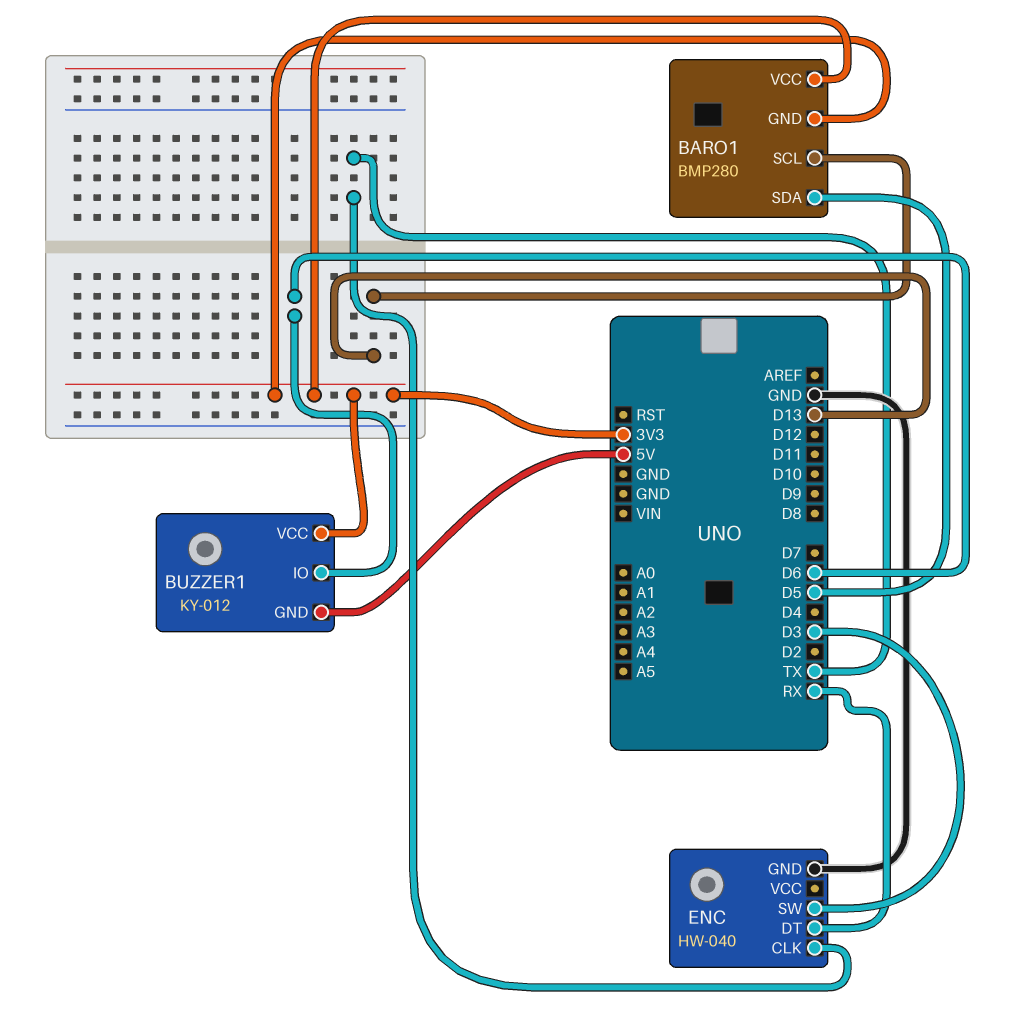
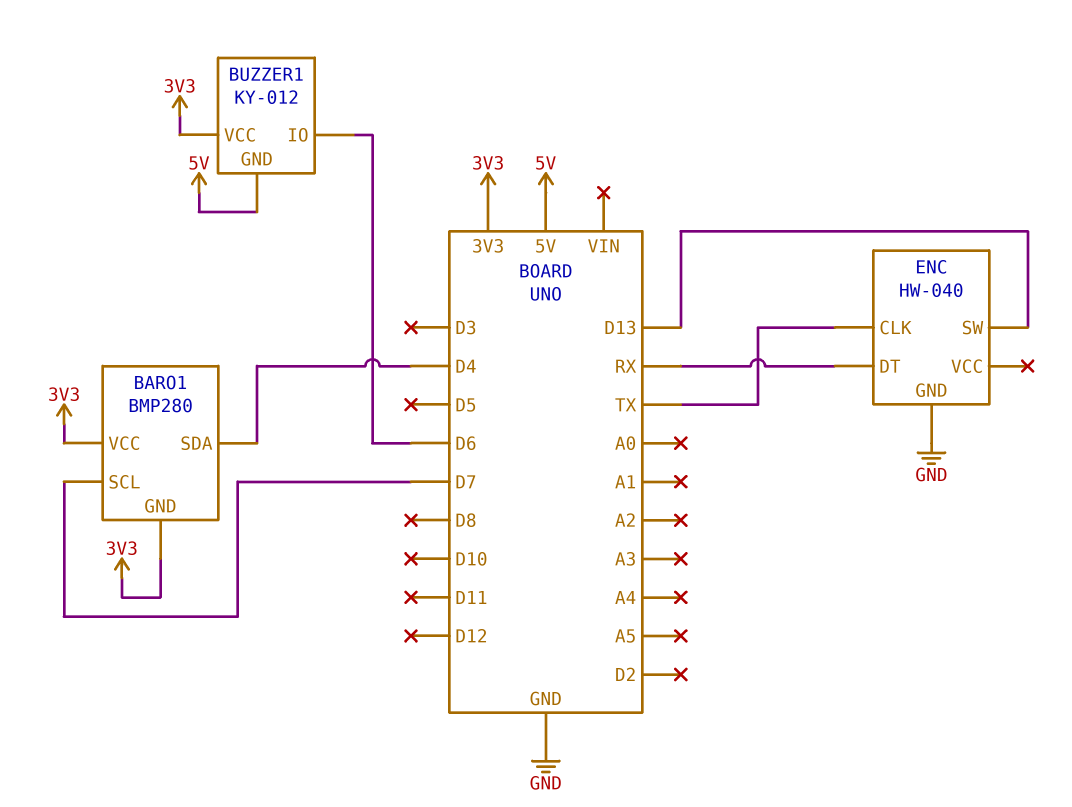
BARO1 pin SCL: D13 -> D7
BARO1 pin SDA: D5 -> D4
ENC pin SW: D3 -> D13

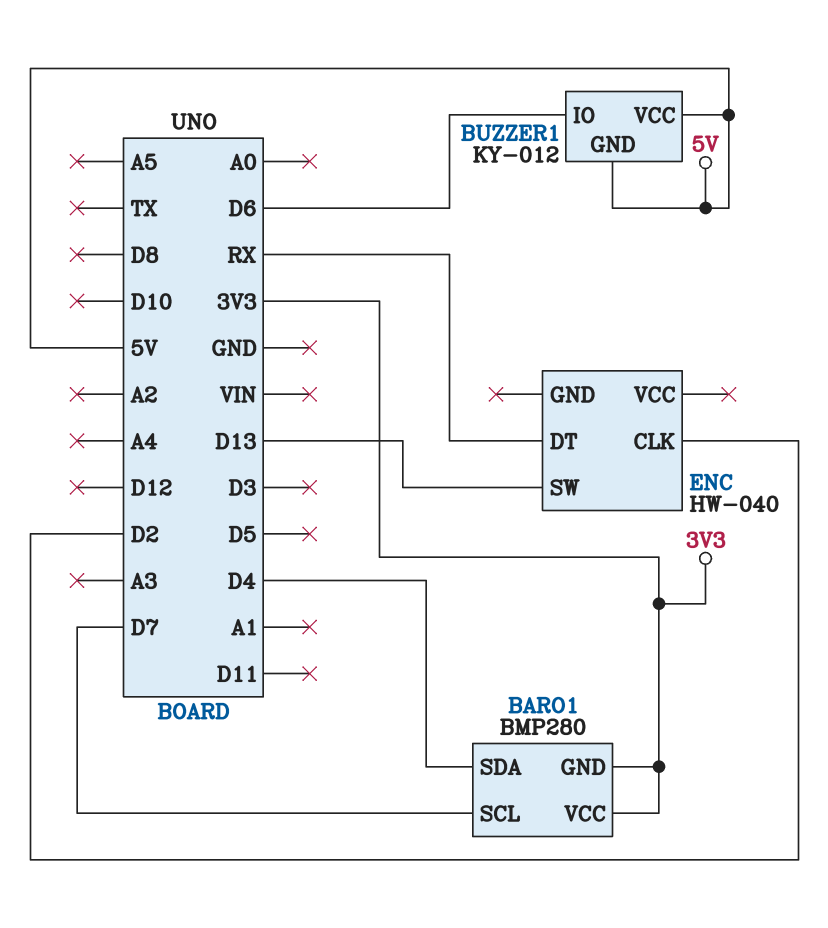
BUZZER1 pin VCC: 3V3 -> 5V
ENC pin CLK: TX -> D2
ENC pin GND: GND -> none

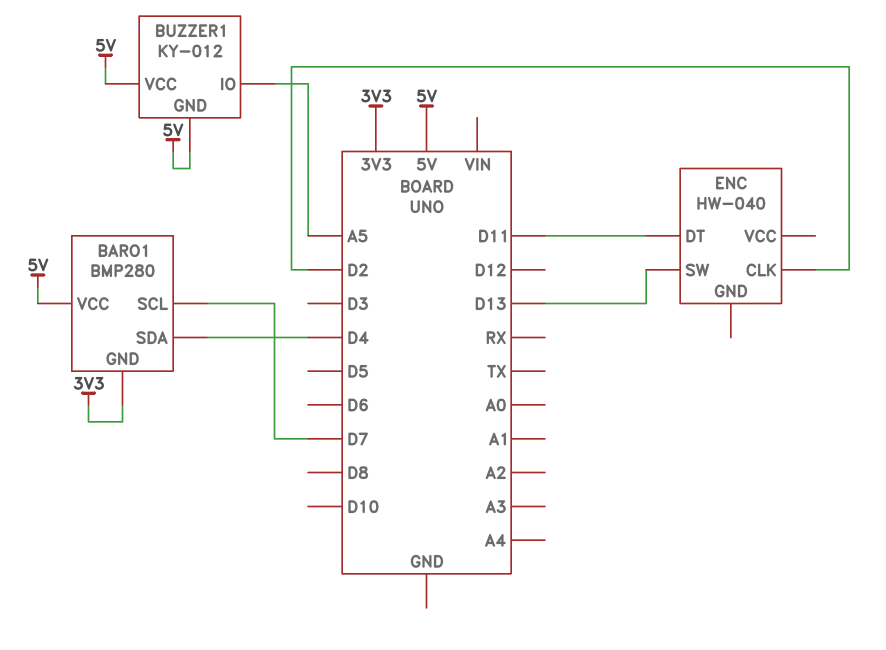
BARO1 pin VCC: 3V3 -> 5V
BUZZER1 pin IO: D6 -> A5
ENC pin DT: RX -> D11

